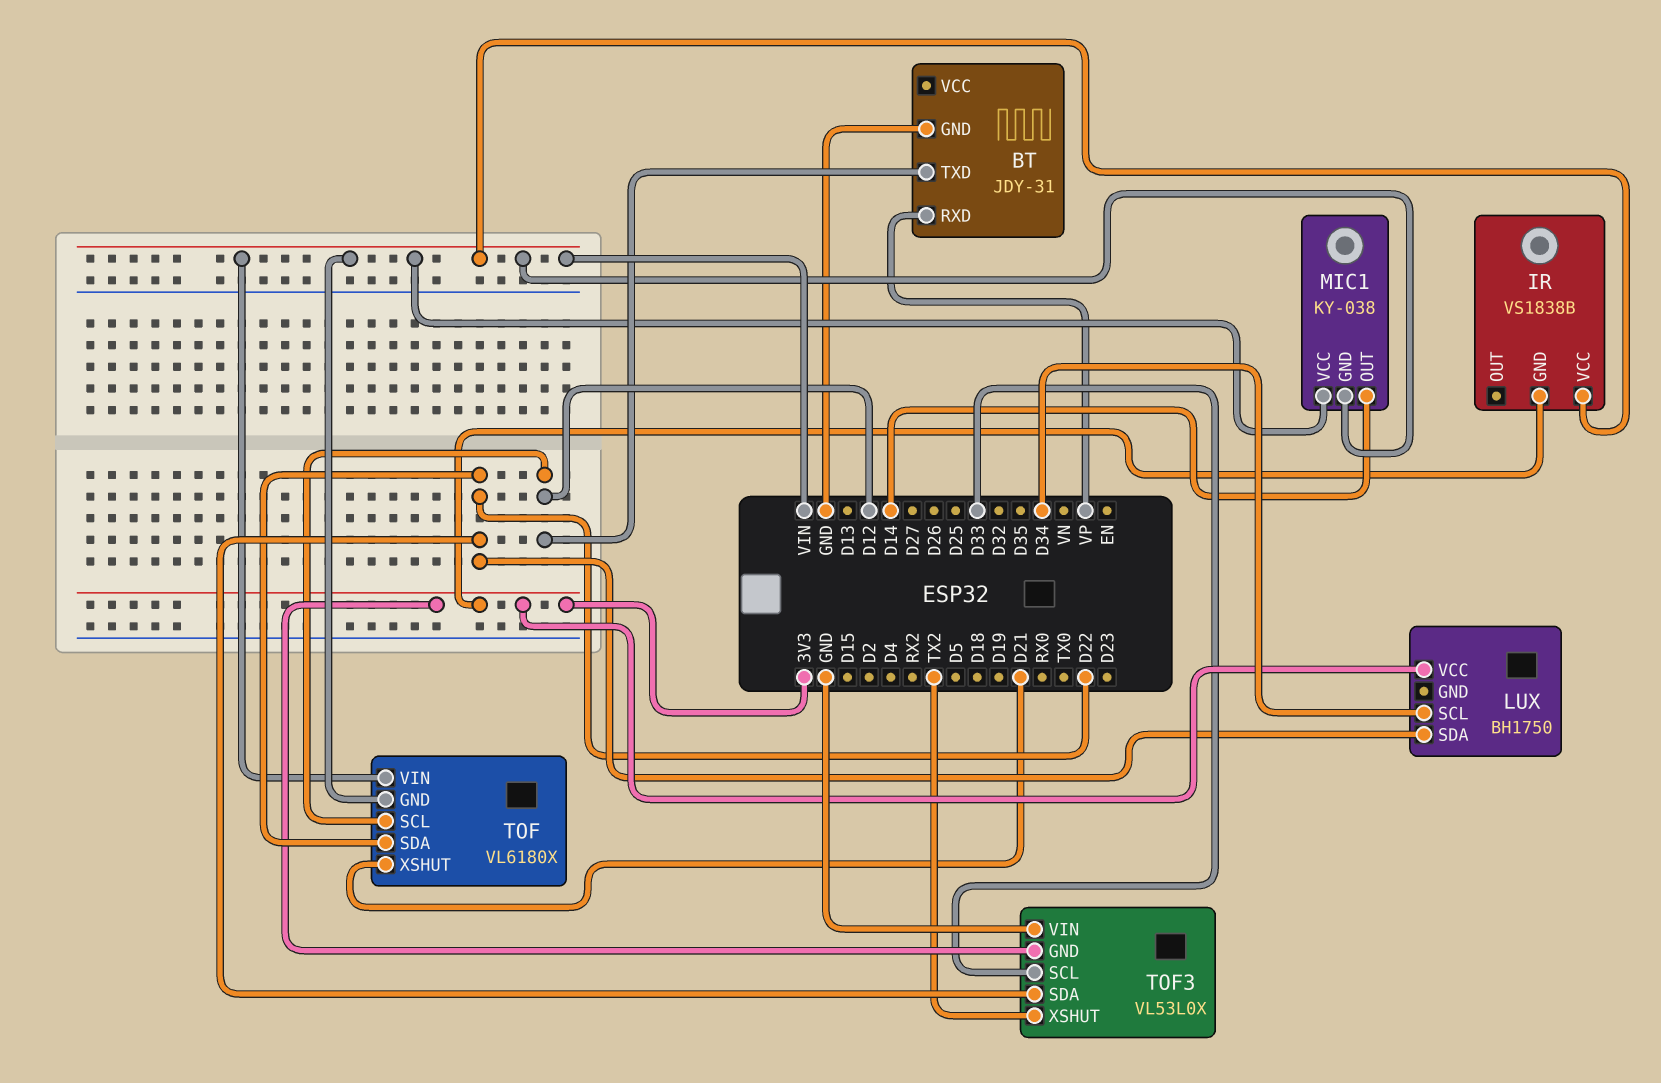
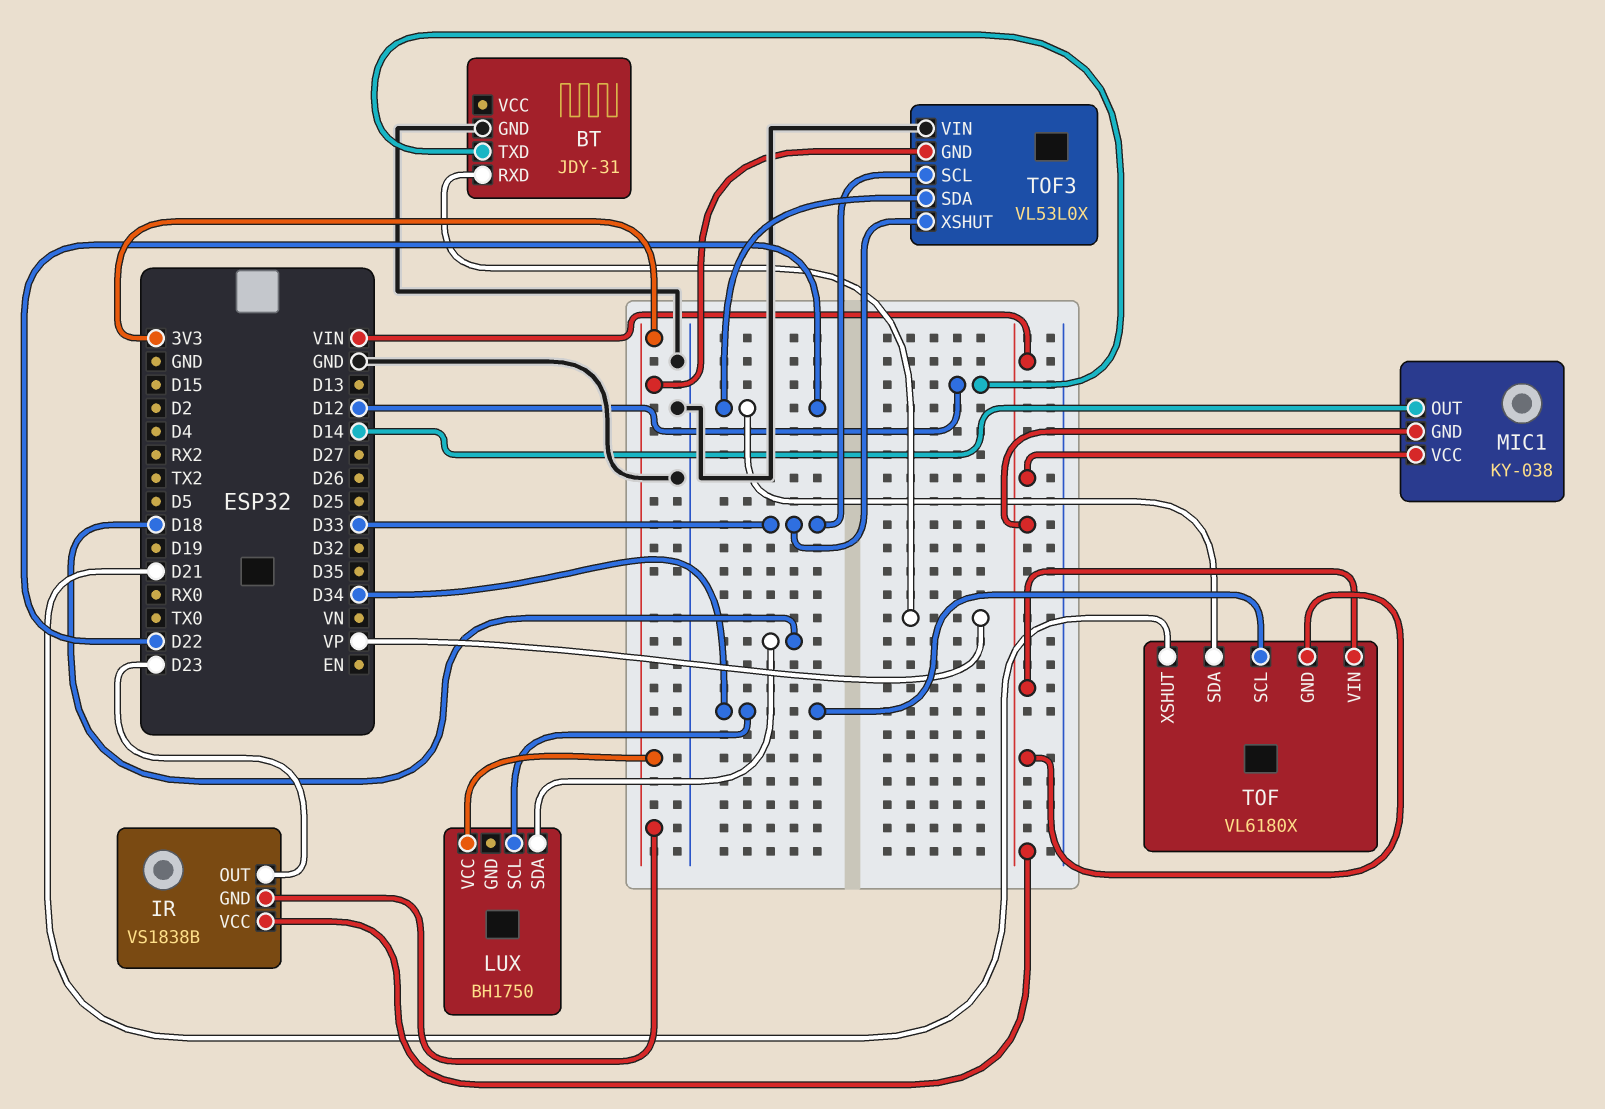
IR pin OUT: none -> D23
LUX pin SDA: D22 -> D18
TOF pin SCL: D12 -> D34
TOF3 pin XSHUT: TX2 -> D33

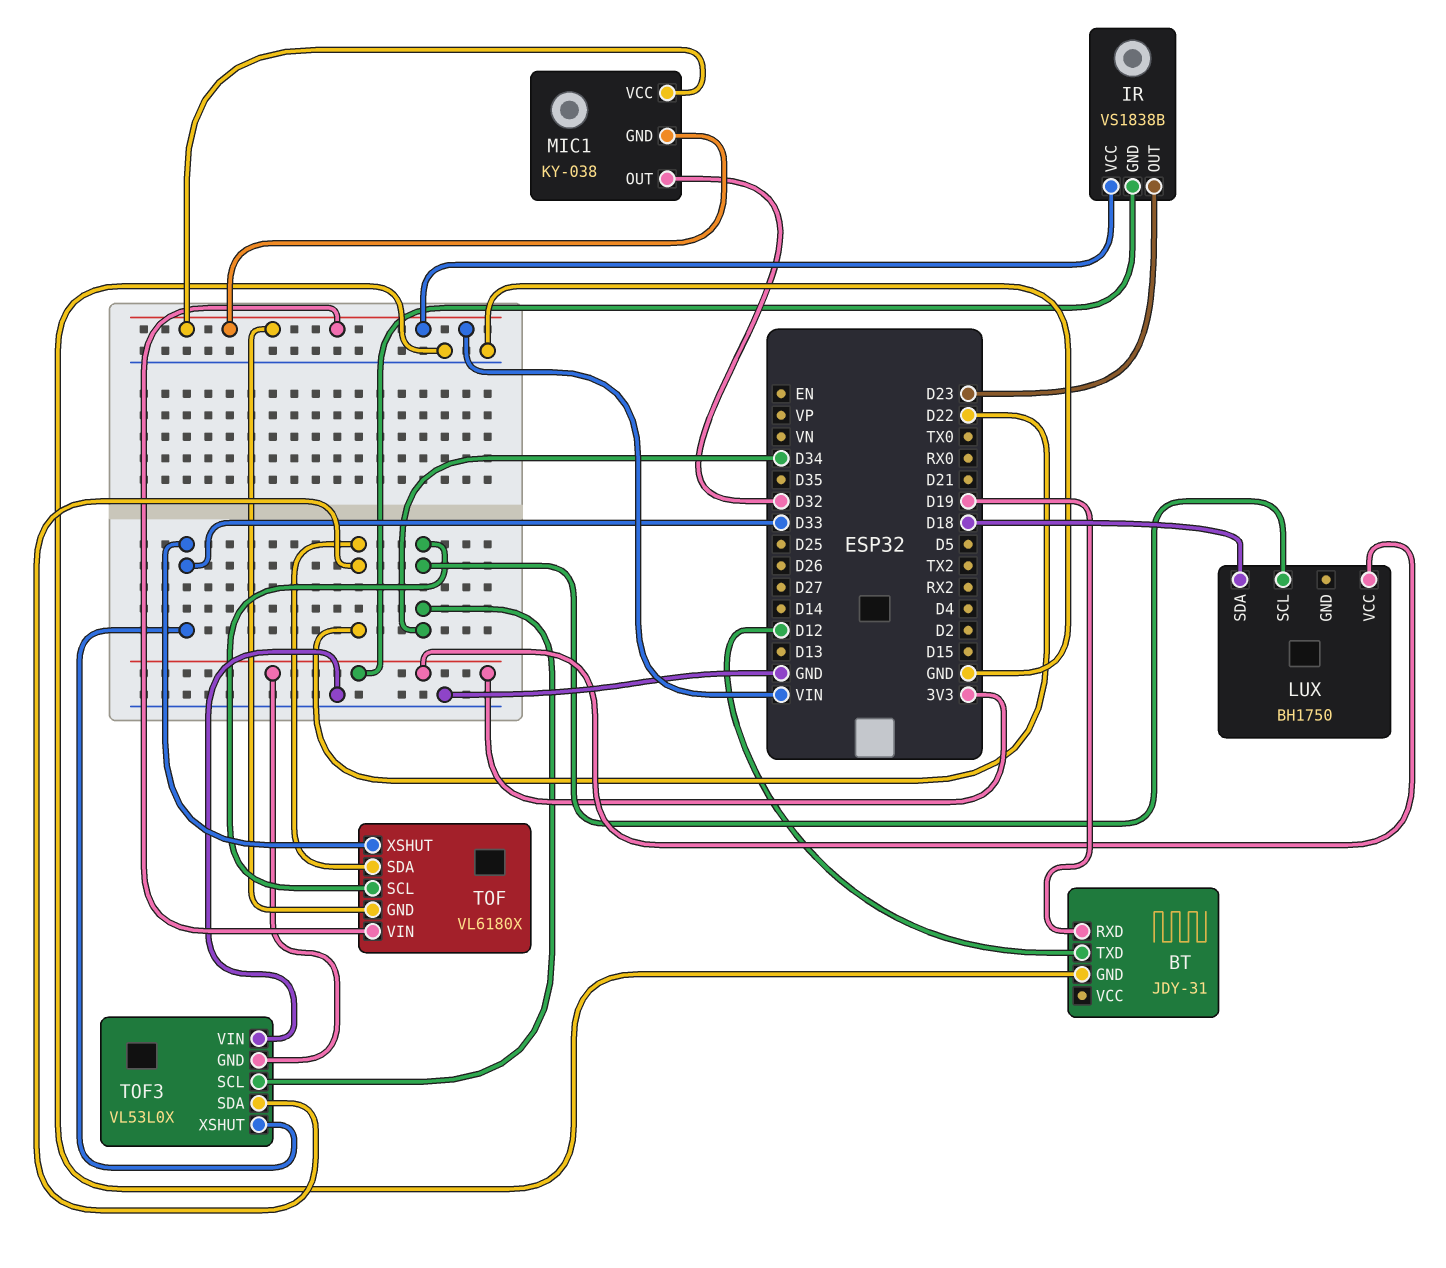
BT pin RXD: VP -> D19
MIC1 pin OUT: D14 -> D32
TOF pin XSHUT: D21 -> D33
TOF3 pin SCL: D33 -> D34

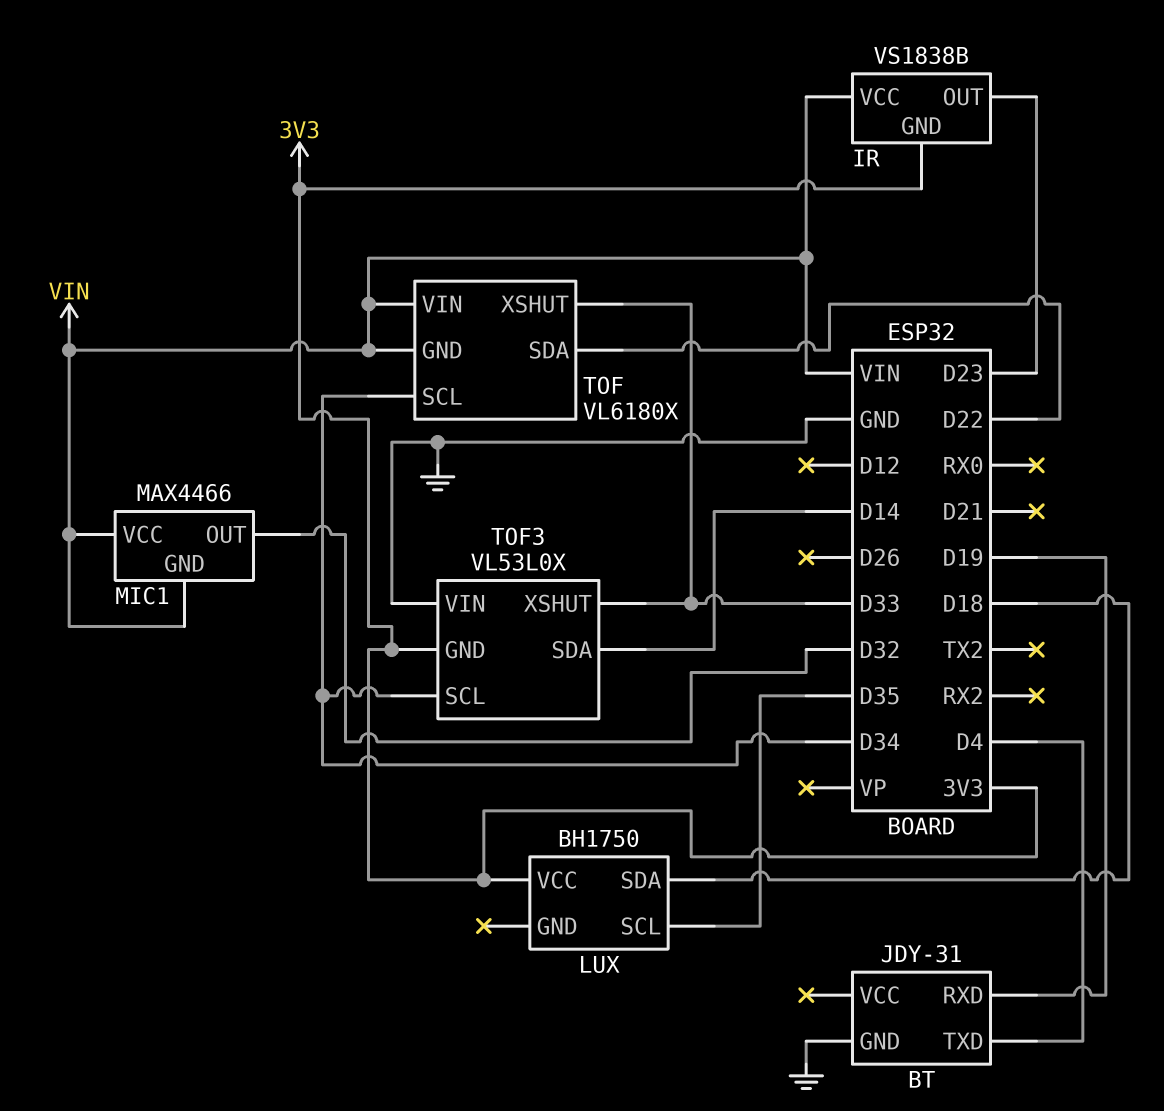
BT pin TXD: D12 -> D4
LUX pin SCL: D34 -> D35
MIC1: KY-038 -> MAX4466
TOF3 pin SDA: D22 -> D14

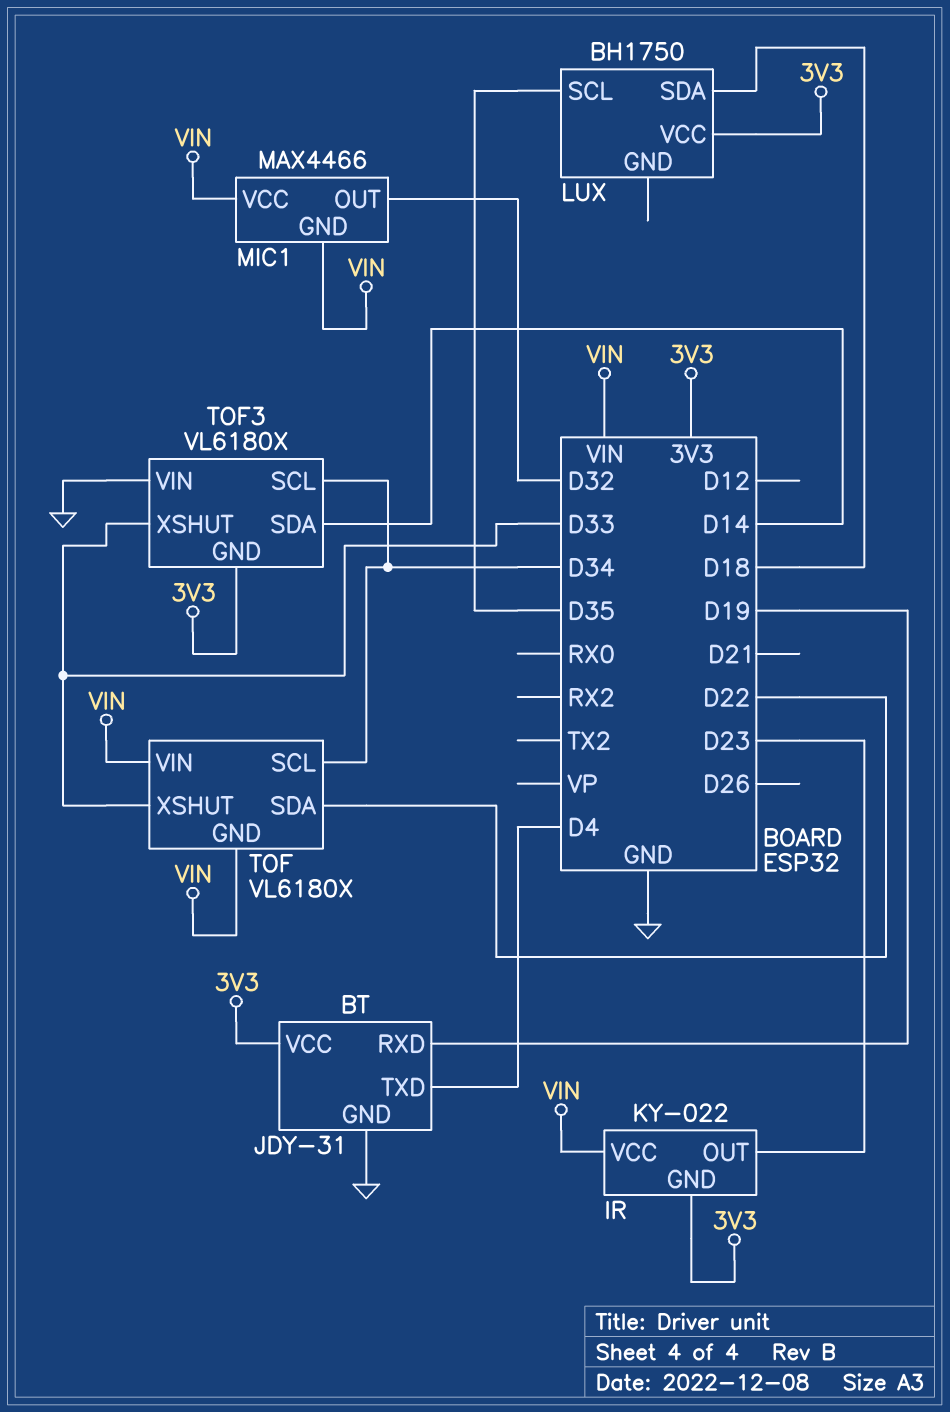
BT pin VCC: none -> 3V3
IR: VS1838B -> KY-022
TOF3: VL53L0X -> VL6180X

